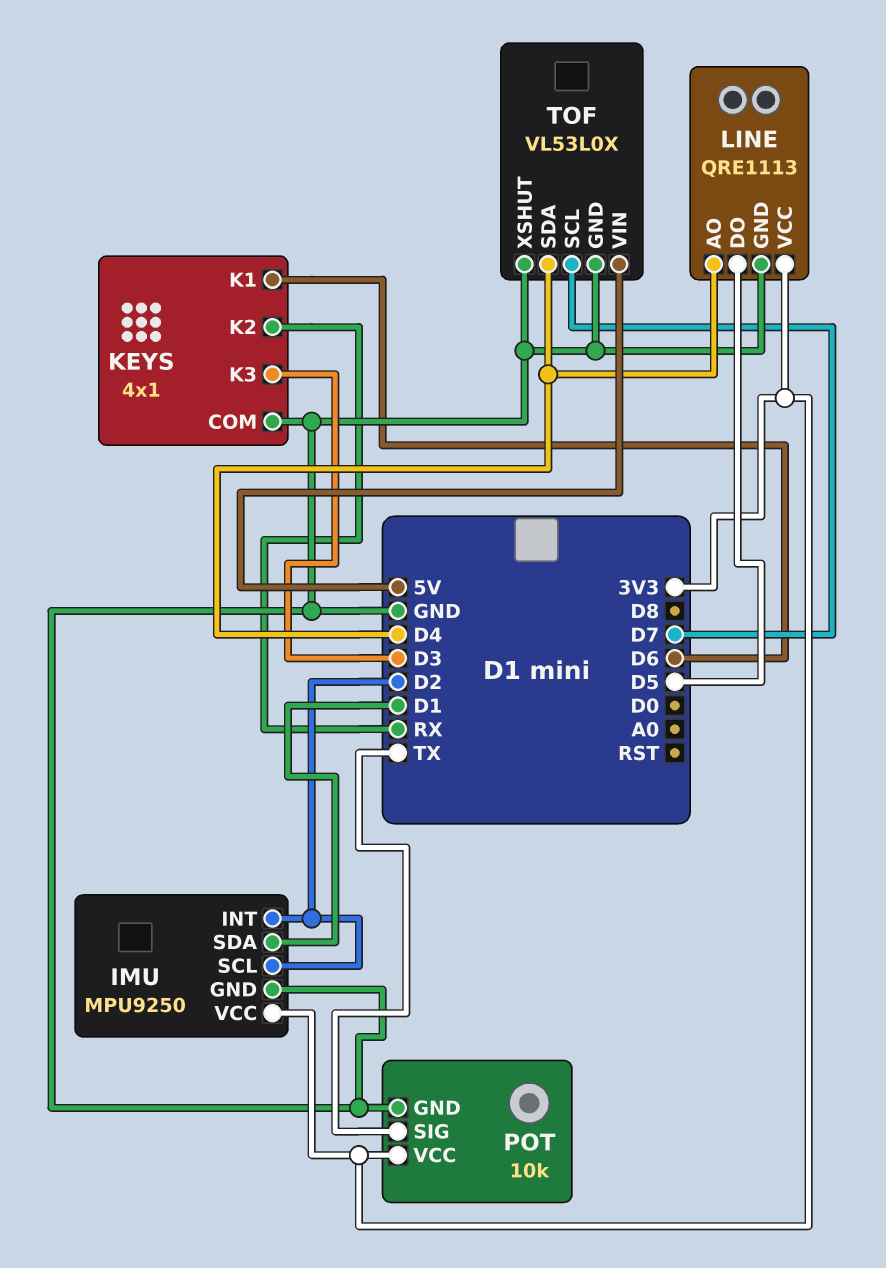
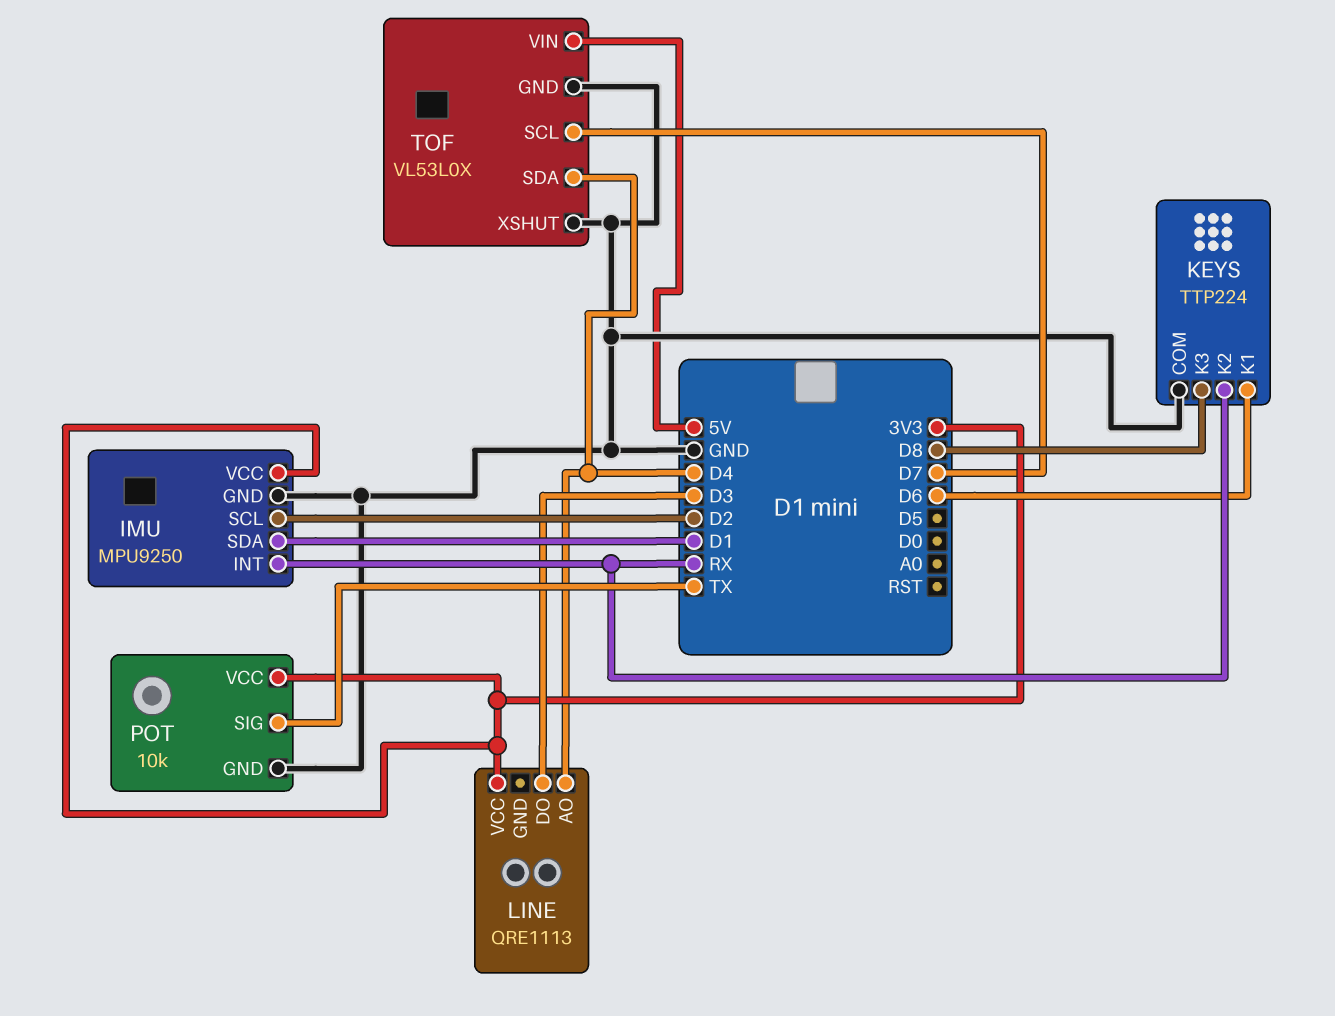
IMU pin INT: D2 -> RX
KEYS: 4x1 -> TTP224
KEYS pin K3: D3 -> D8
LINE pin DO: D5 -> D3
LINE pin GND: GND -> none

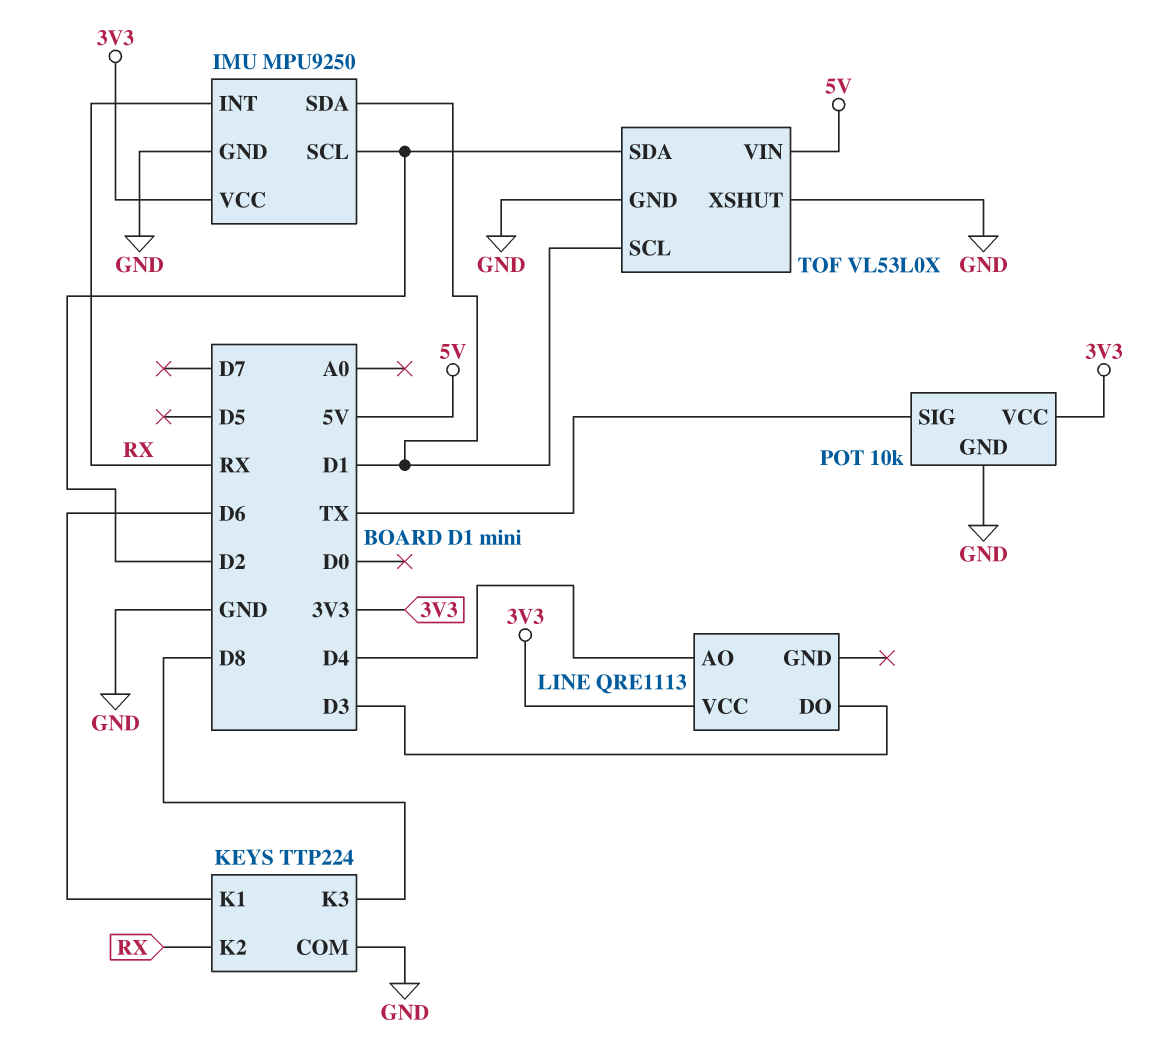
TOF pin SCL: D7 -> D1
TOF pin SDA: D4 -> D2

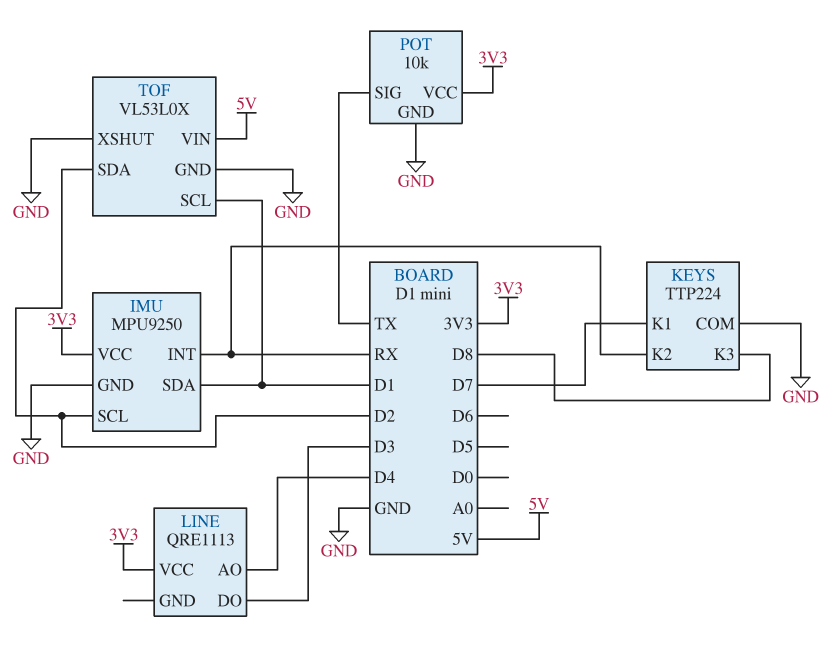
KEYS pin K1: D6 -> D7

